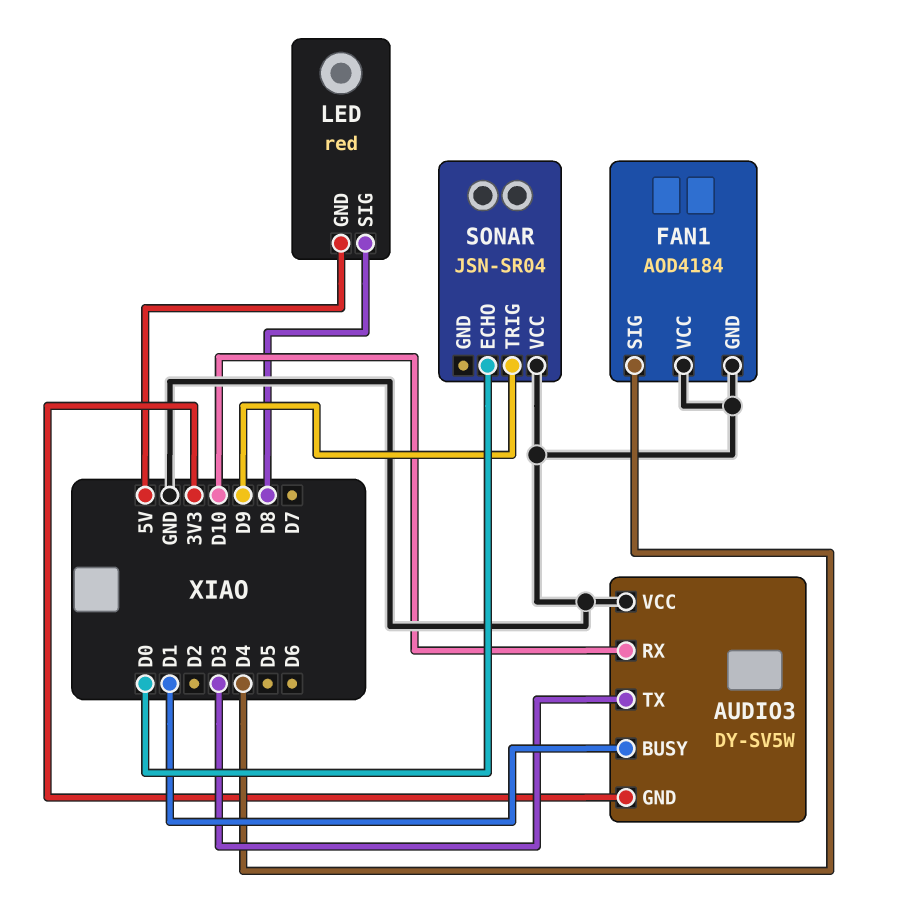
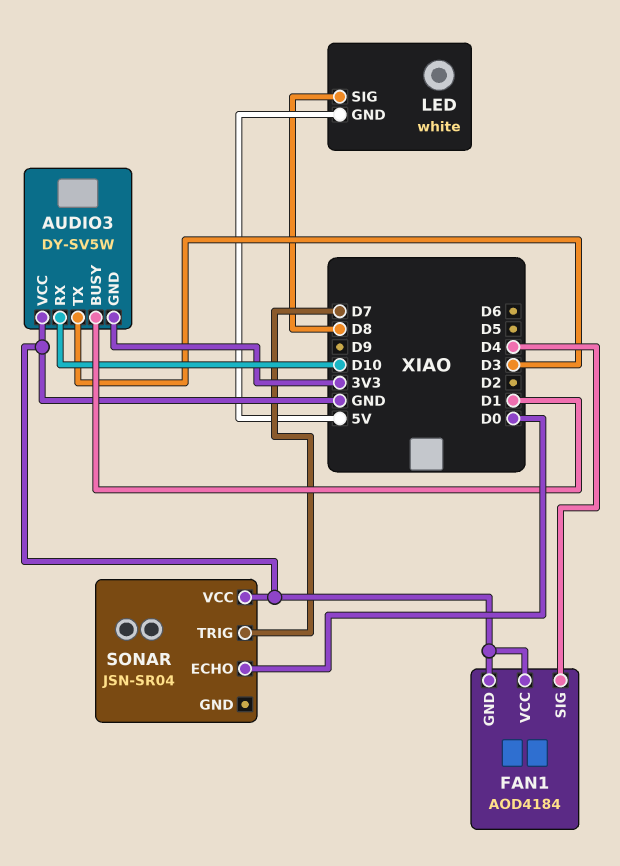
LED: red -> white
SONAR pin TRIG: D9 -> D7

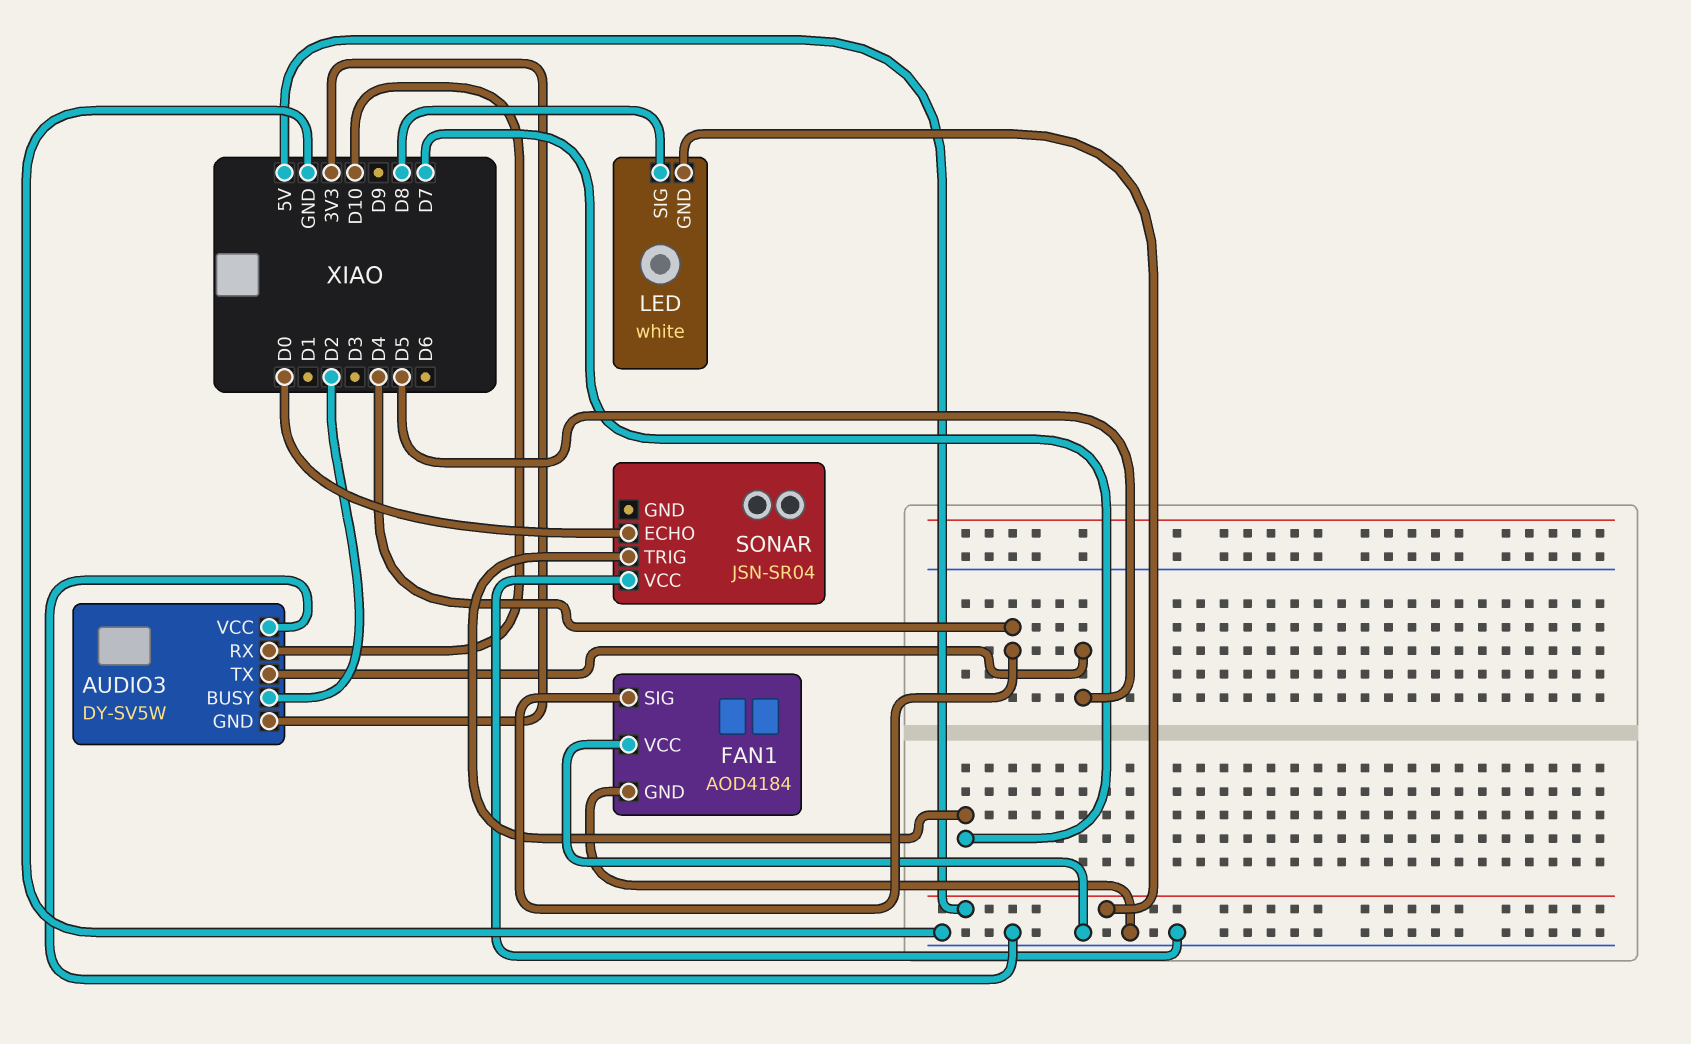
AUDIO3 pin BUSY: D1 -> D2
AUDIO3 pin TX: D3 -> D5

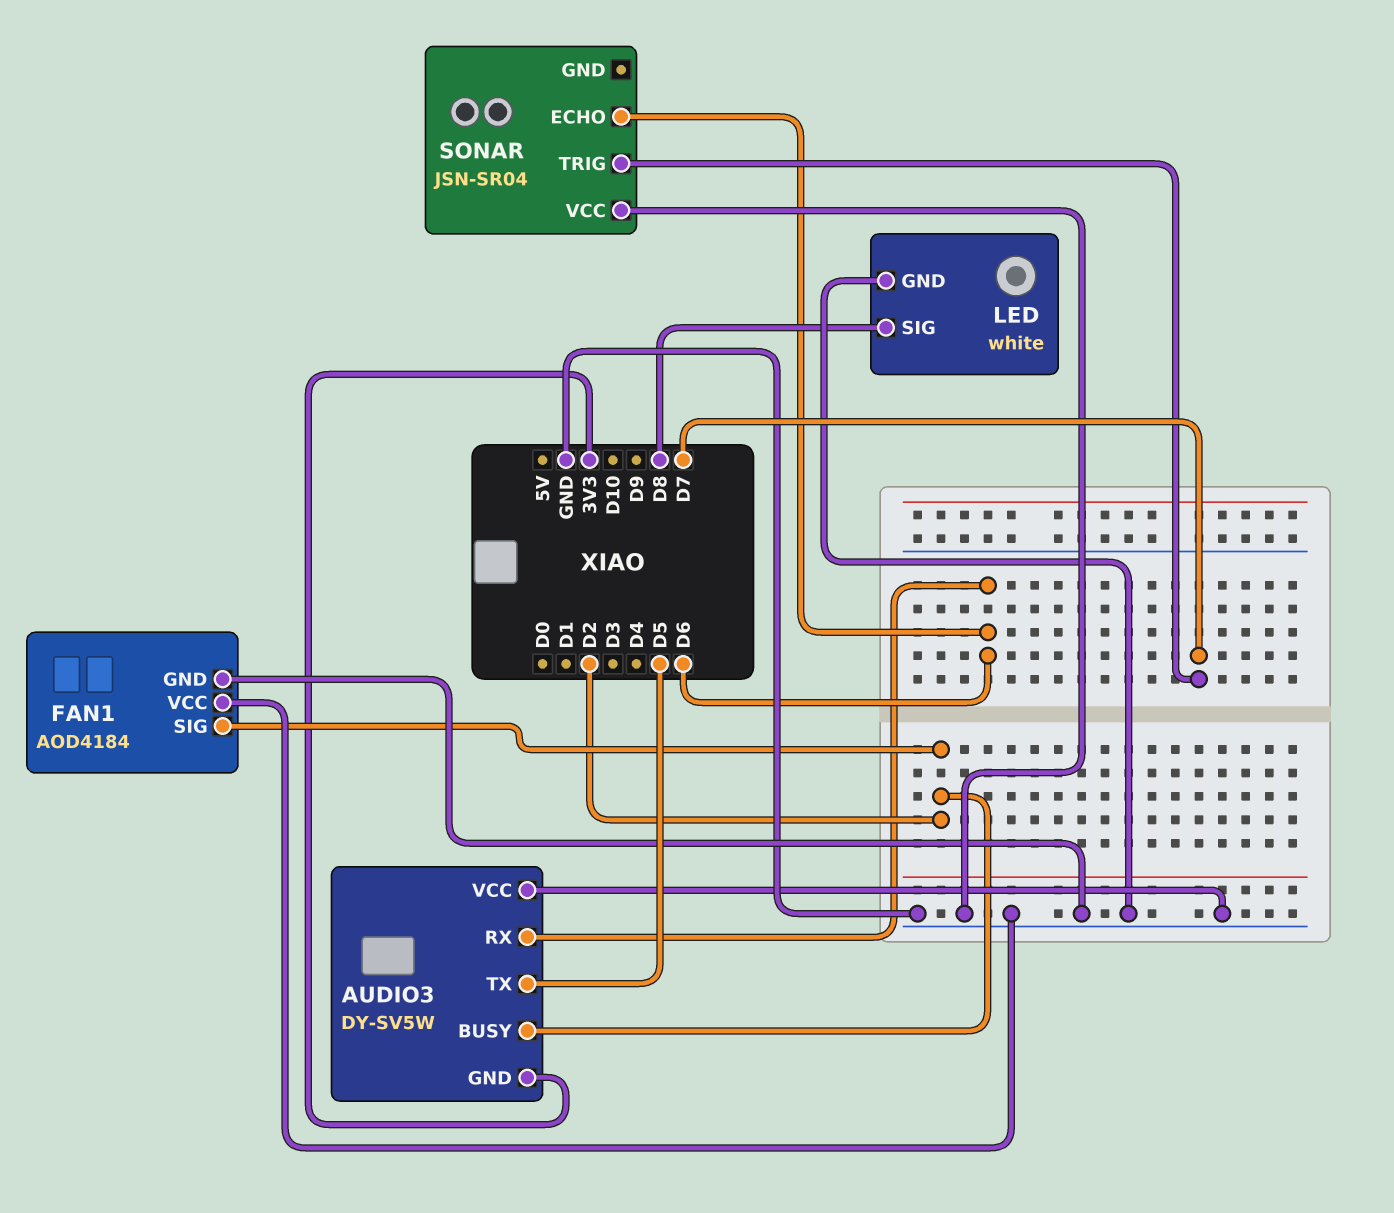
AUDIO3 pin RX: D10 -> D6
FAN1 pin SIG: D4 -> D2
LED pin GND: 5V -> GND
SONAR pin ECHO: D0 -> D6

